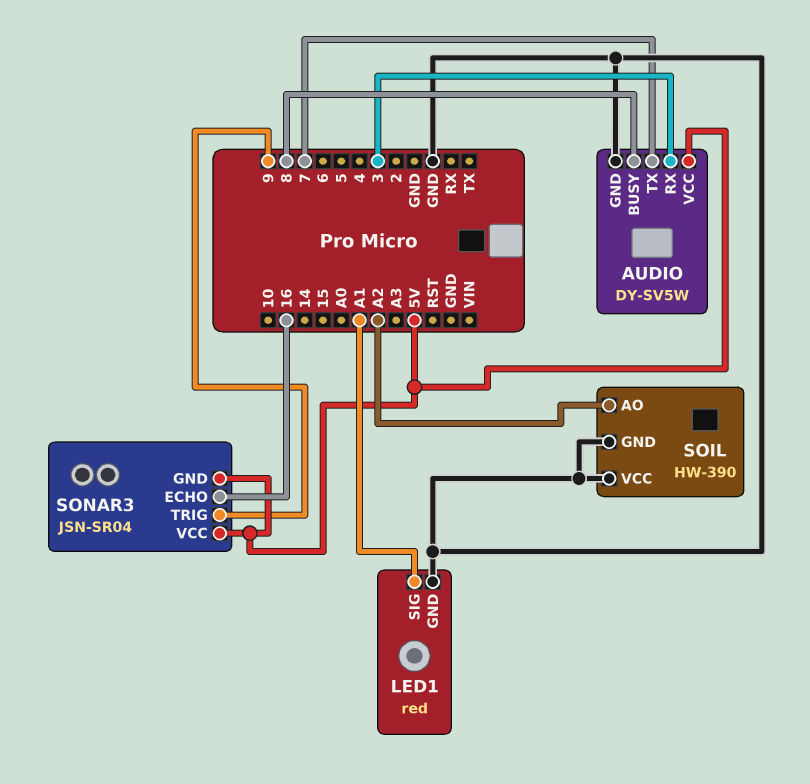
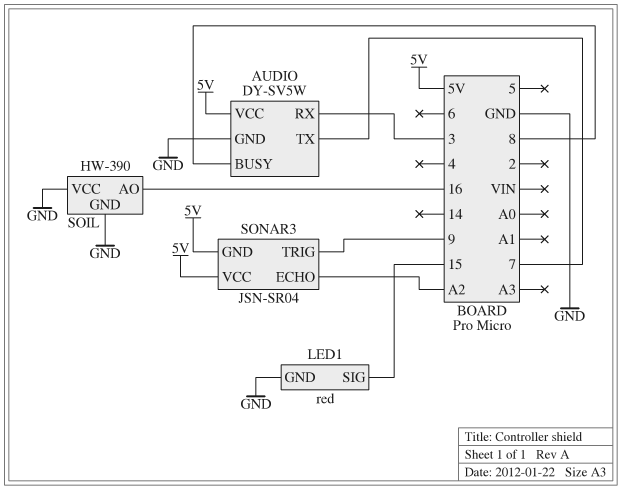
LED1 pin SIG: A1 -> 15
SOIL pin AO: A2 -> 16
SONAR3 pin ECHO: 16 -> A2

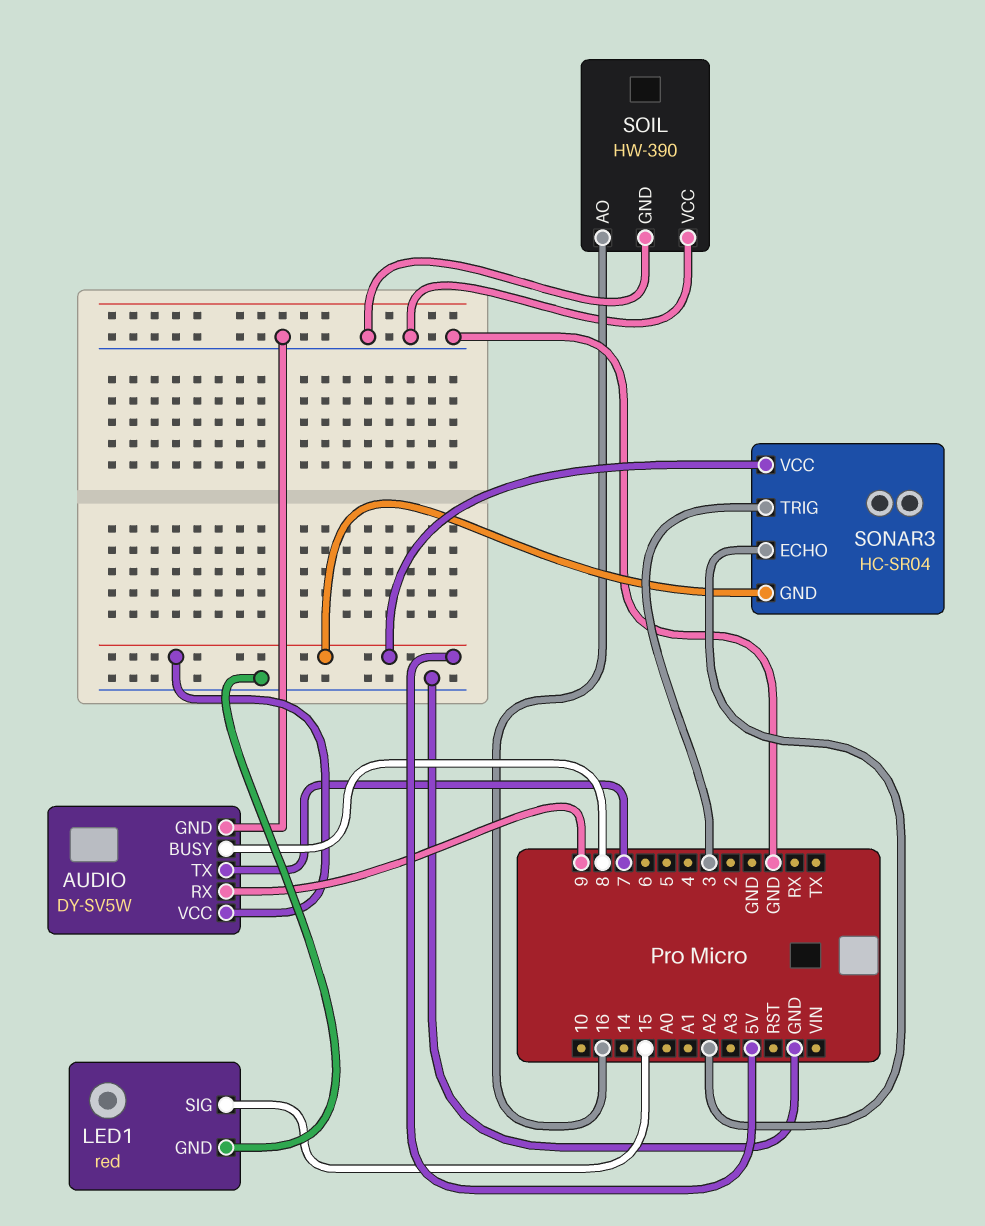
AUDIO pin RX: 3 -> 9
SONAR3: JSN-SR04 -> HC-SR04
SONAR3 pin TRIG: 9 -> 3

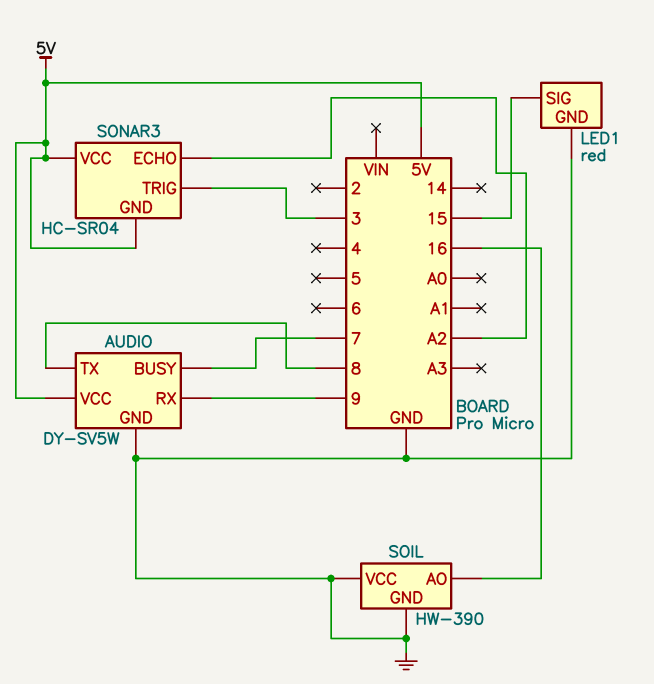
AUDIO pin BUSY: 8 -> 7
AUDIO pin TX: 7 -> 8

